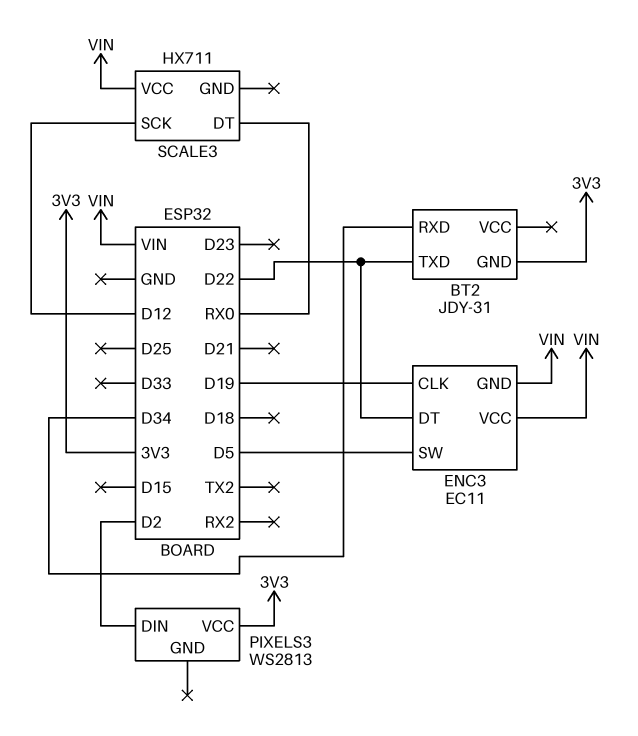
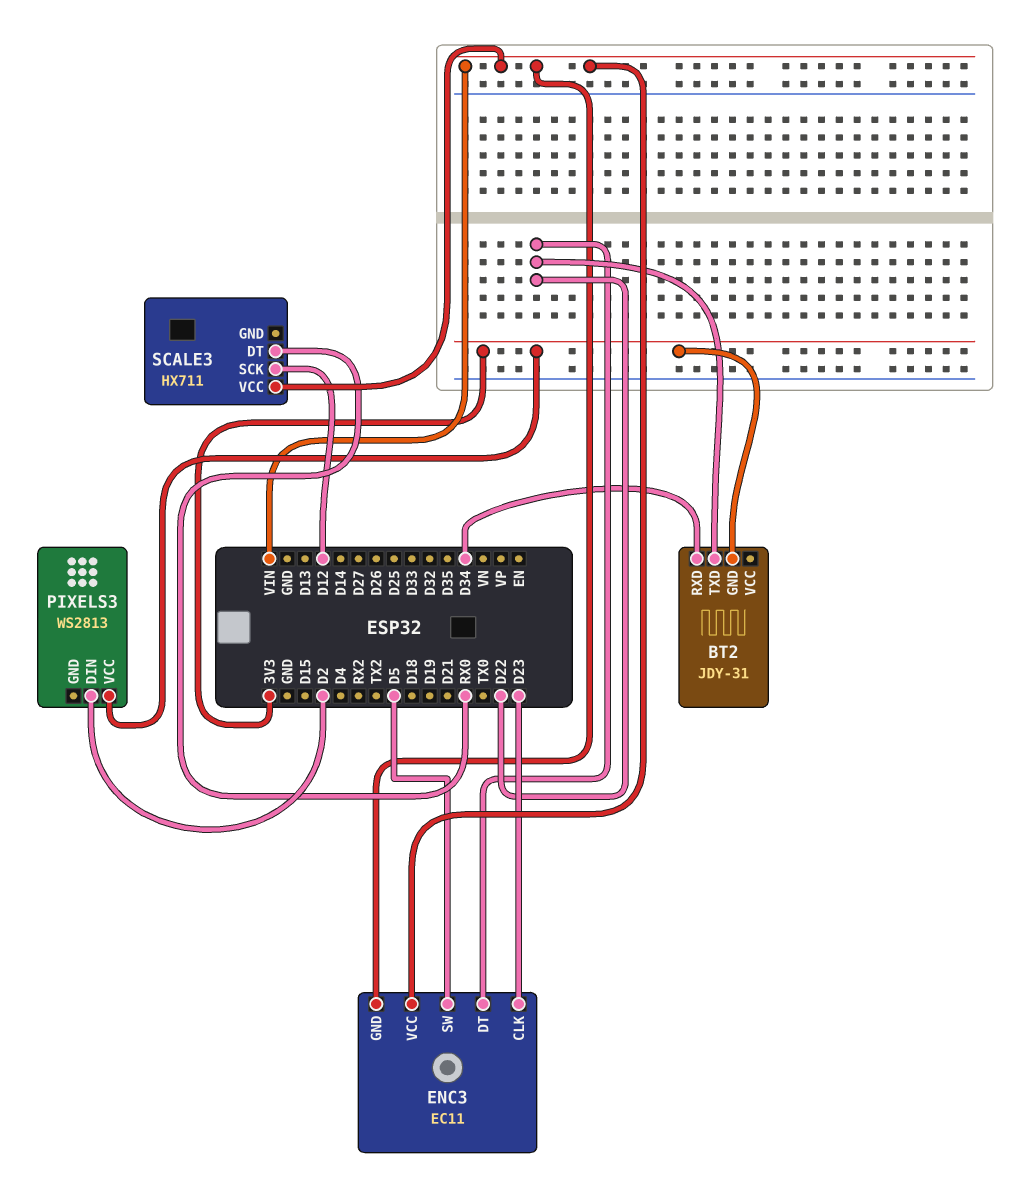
ENC3 pin CLK: D19 -> D23

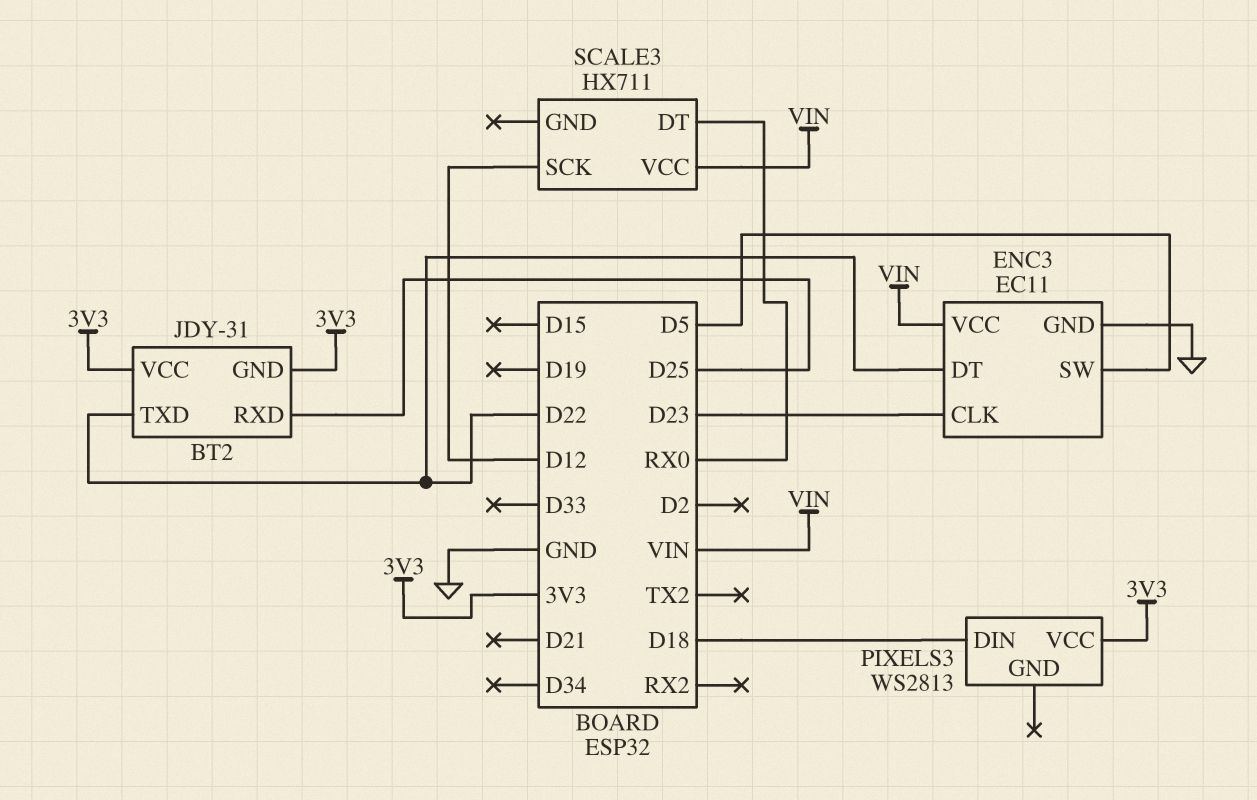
BT2 pin RXD: D34 -> D25
BT2 pin VCC: none -> 3V3
ENC3 pin GND: VIN -> GND
PIXELS3 pin DIN: D2 -> D18

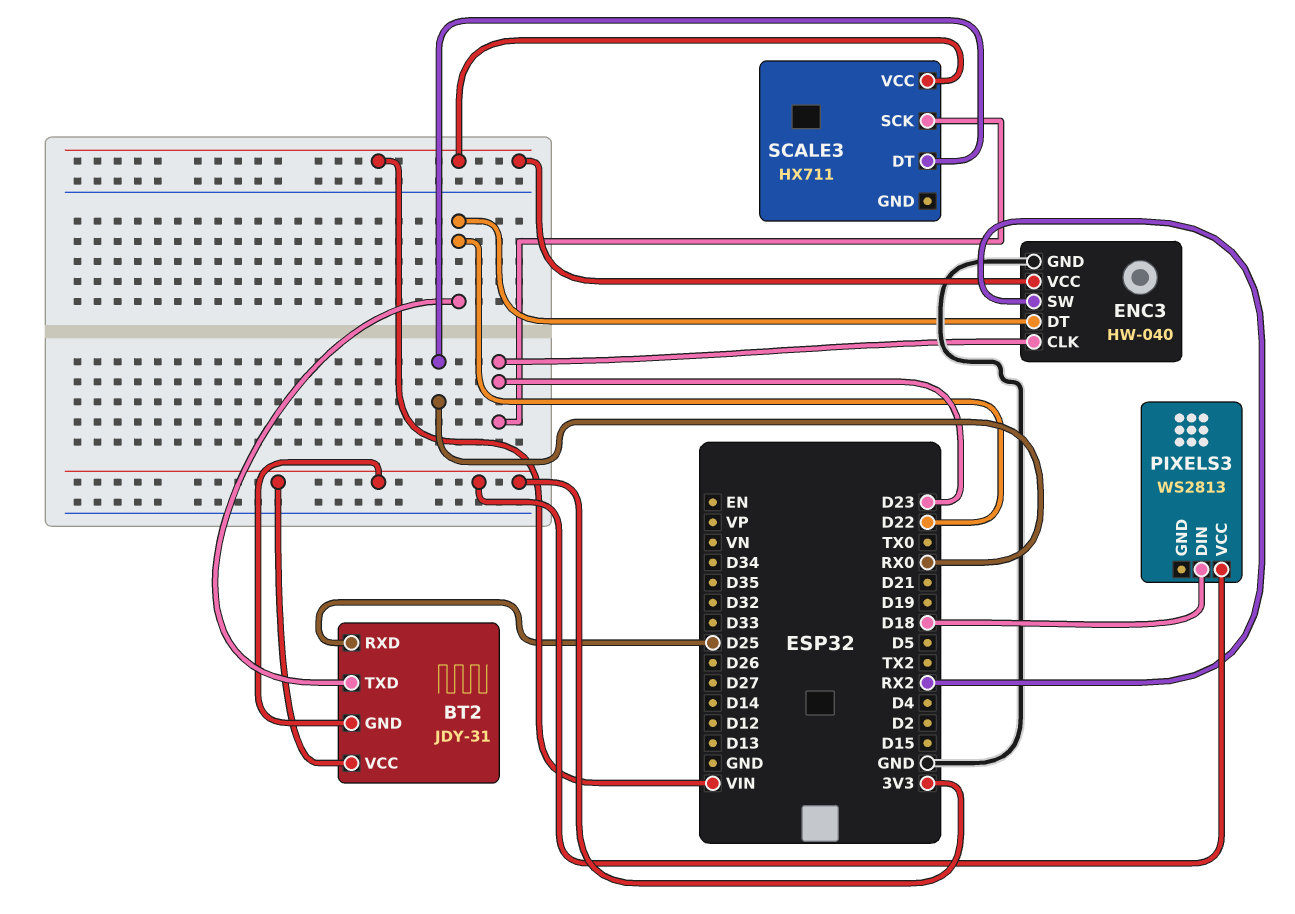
ENC3: EC11 -> HW-040
ENC3 pin SW: D5 -> RX2
SCALE3 pin SCK: D12 -> D23

